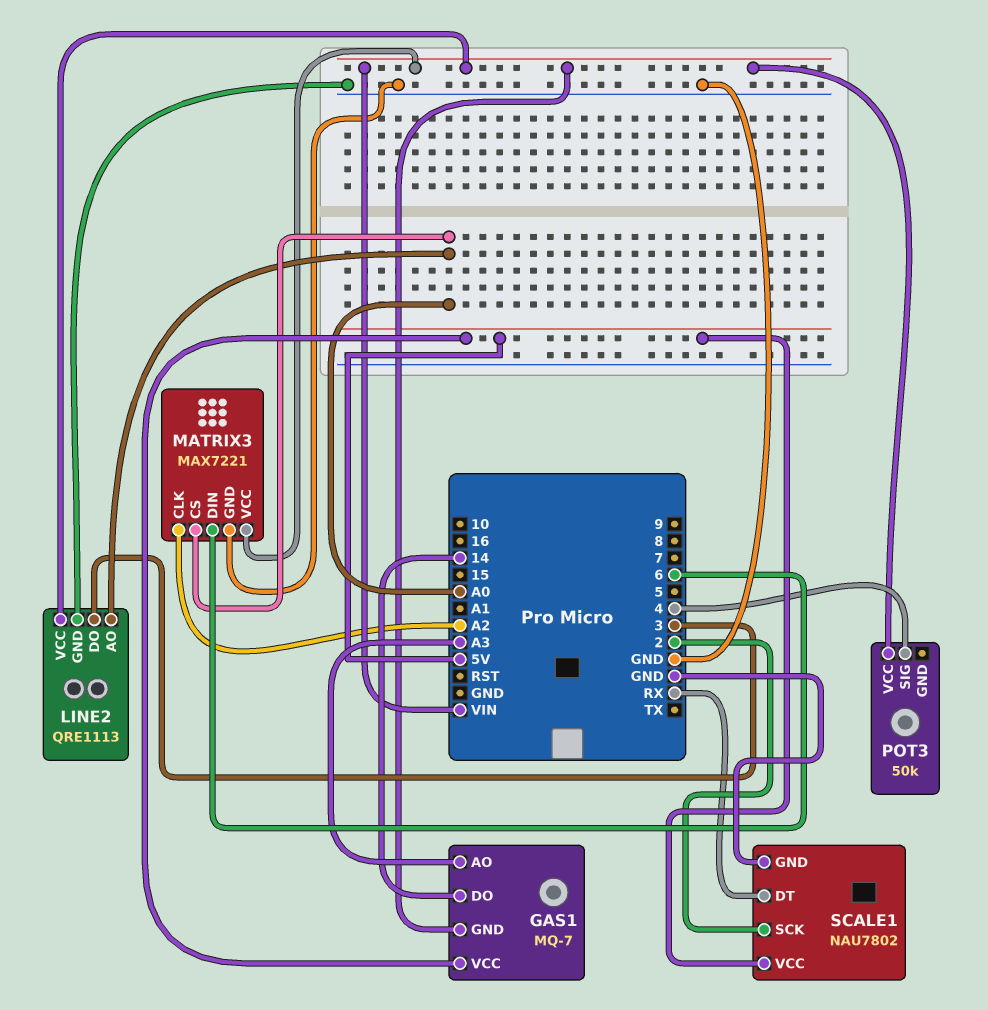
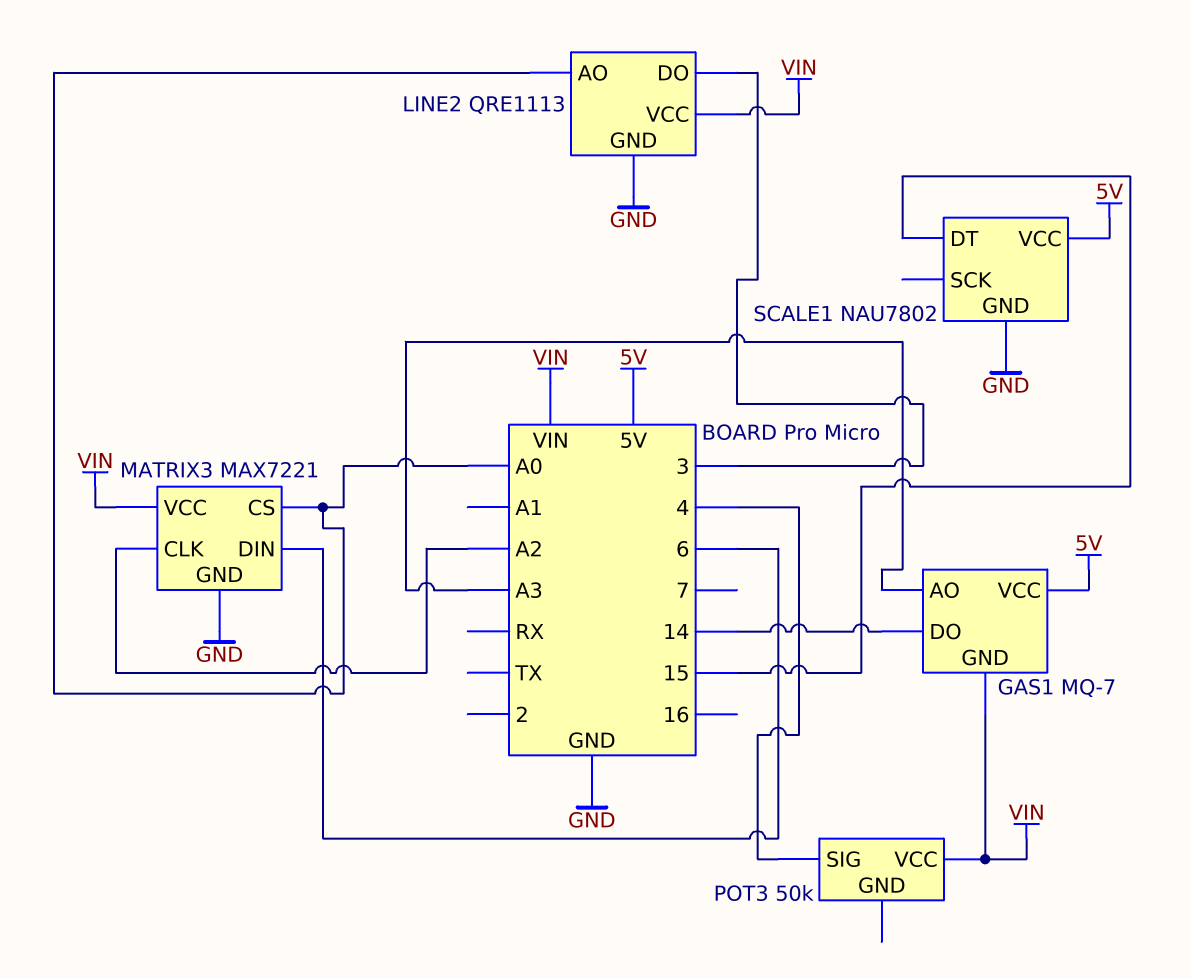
SCALE1 pin DT: RX -> 15
SCALE1 pin SCK: 2 -> none

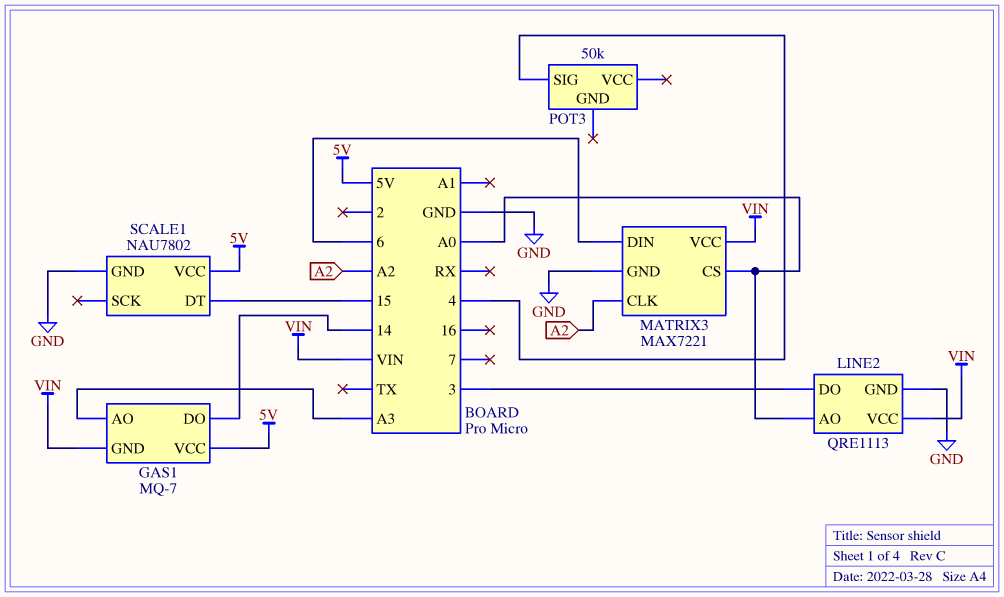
POT3 pin VCC: VIN -> none

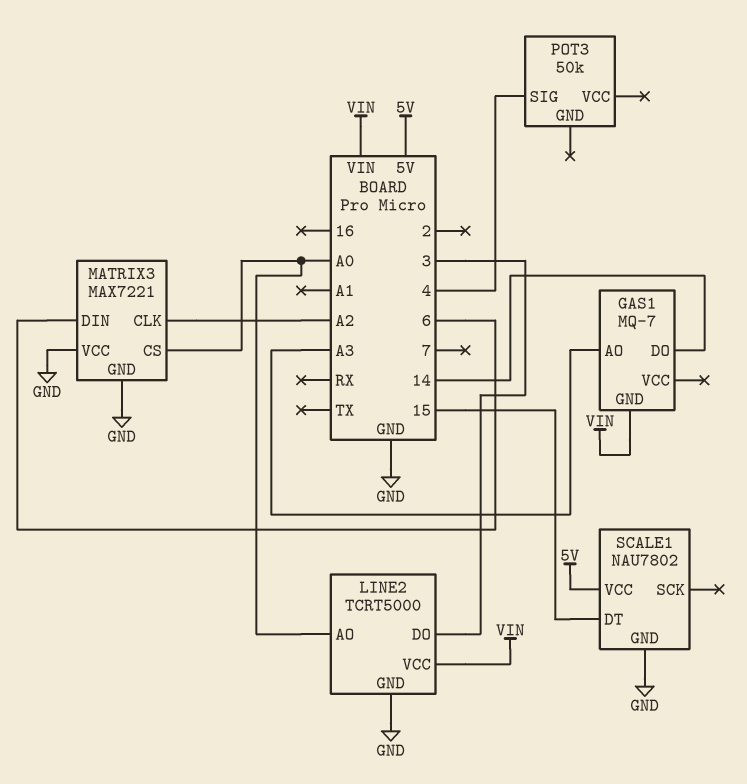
GAS1 pin VCC: 5V -> none
LINE2: QRE1113 -> TCRT5000
MATRIX3 pin VCC: VIN -> GND

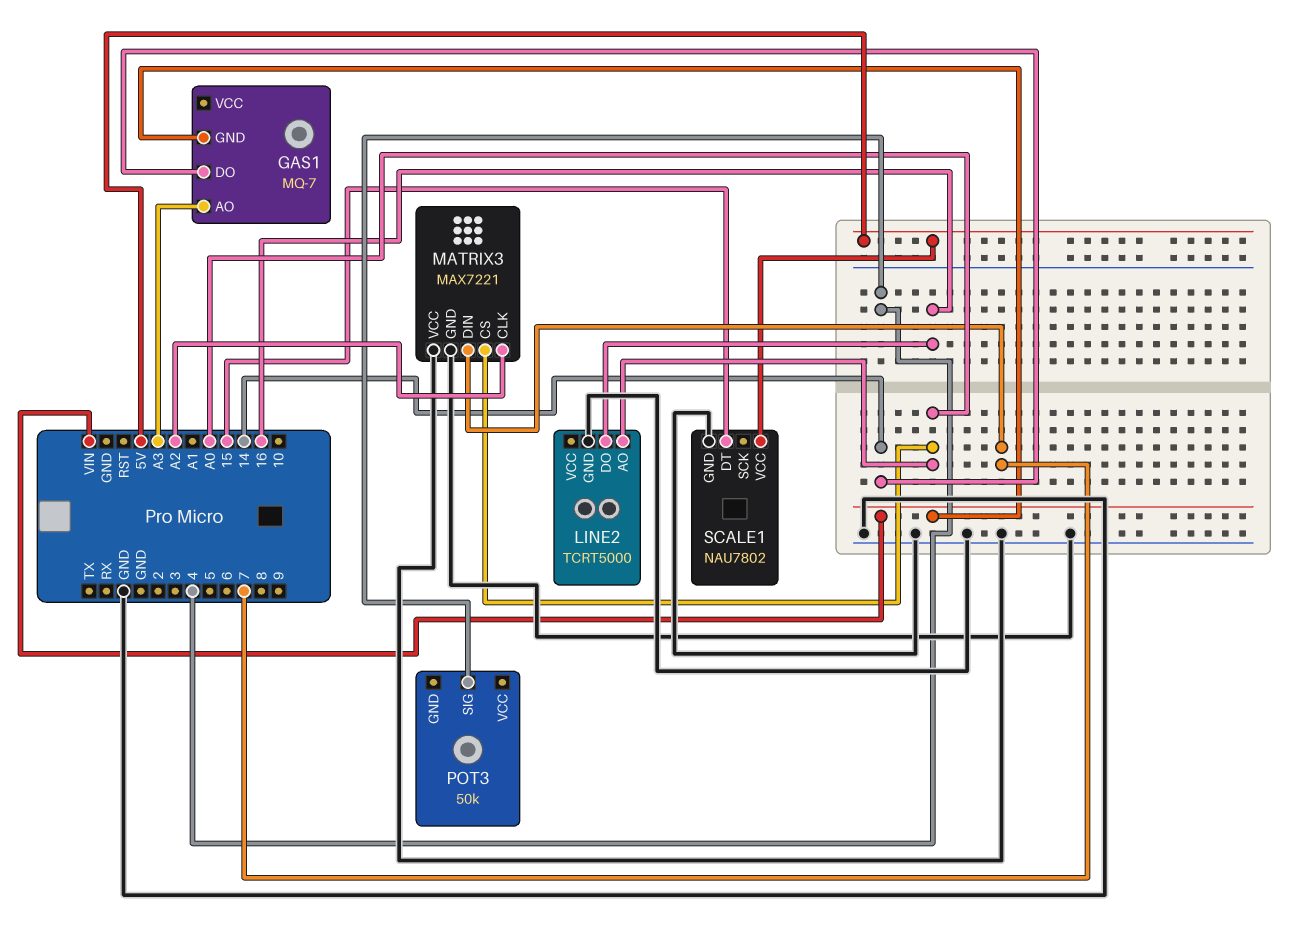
LINE2 pin DO: 3 -> 16
LINE2 pin VCC: VIN -> none
MATRIX3 pin DIN: 6 -> 7

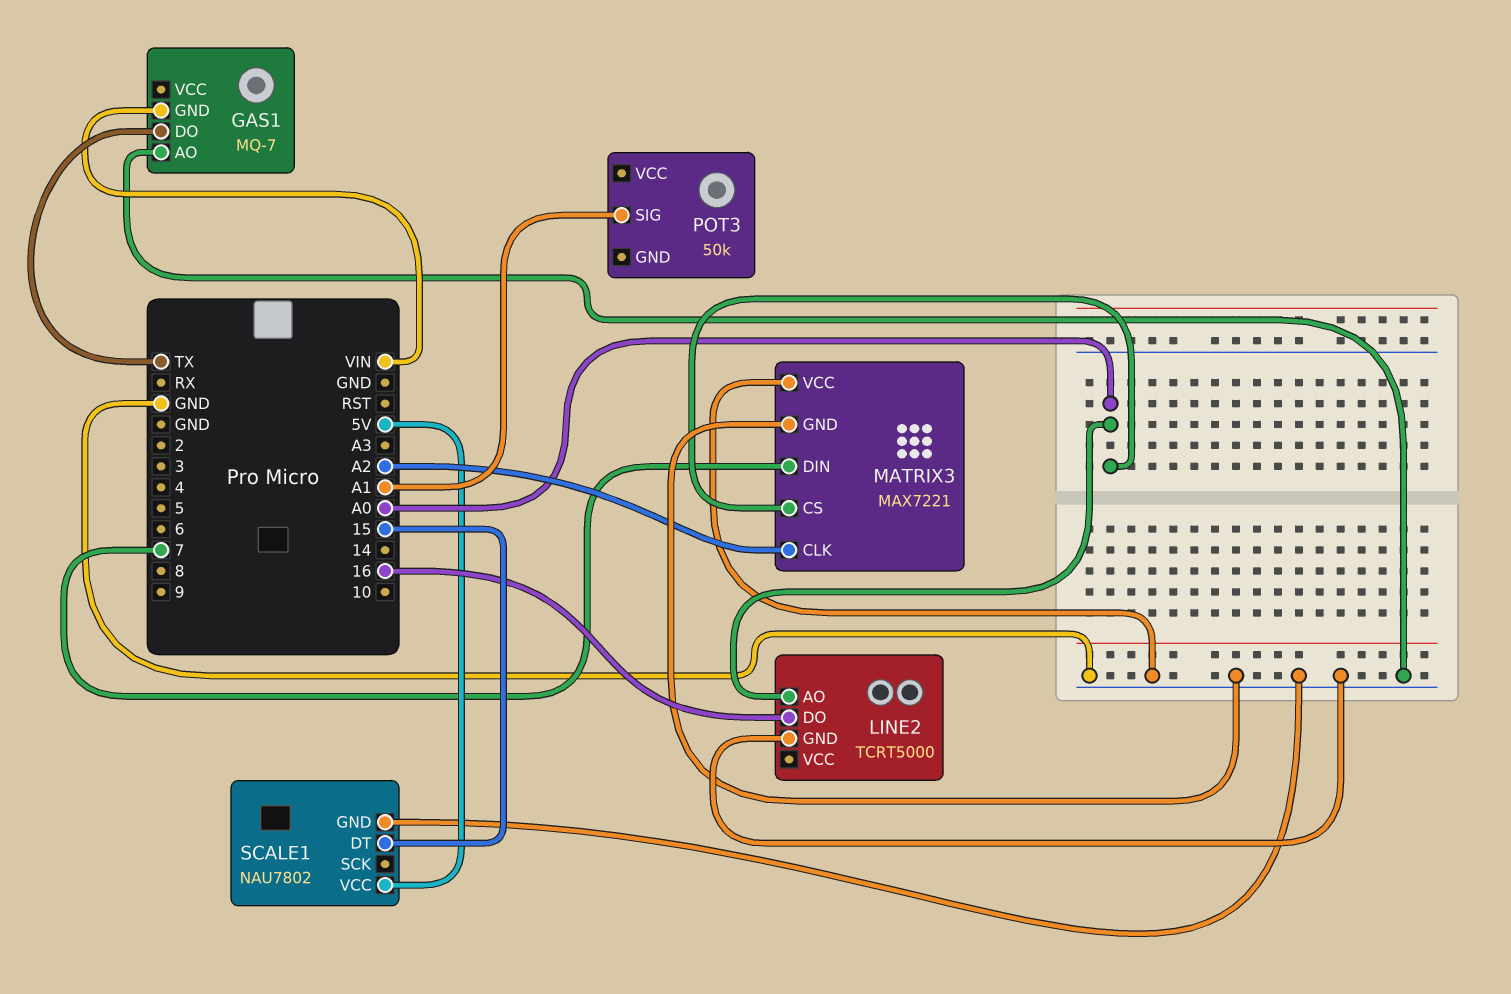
GAS1 pin AO: A3 -> GND
GAS1 pin DO: 14 -> TX
POT3 pin SIG: 4 -> A1

